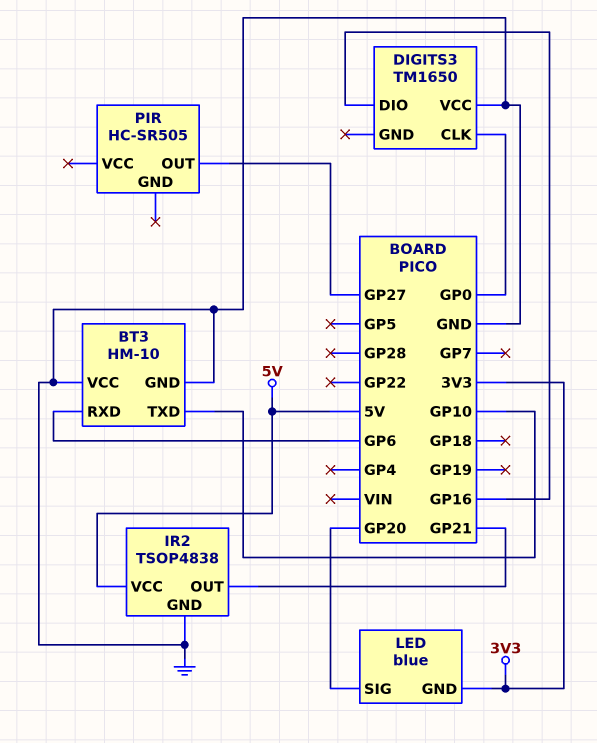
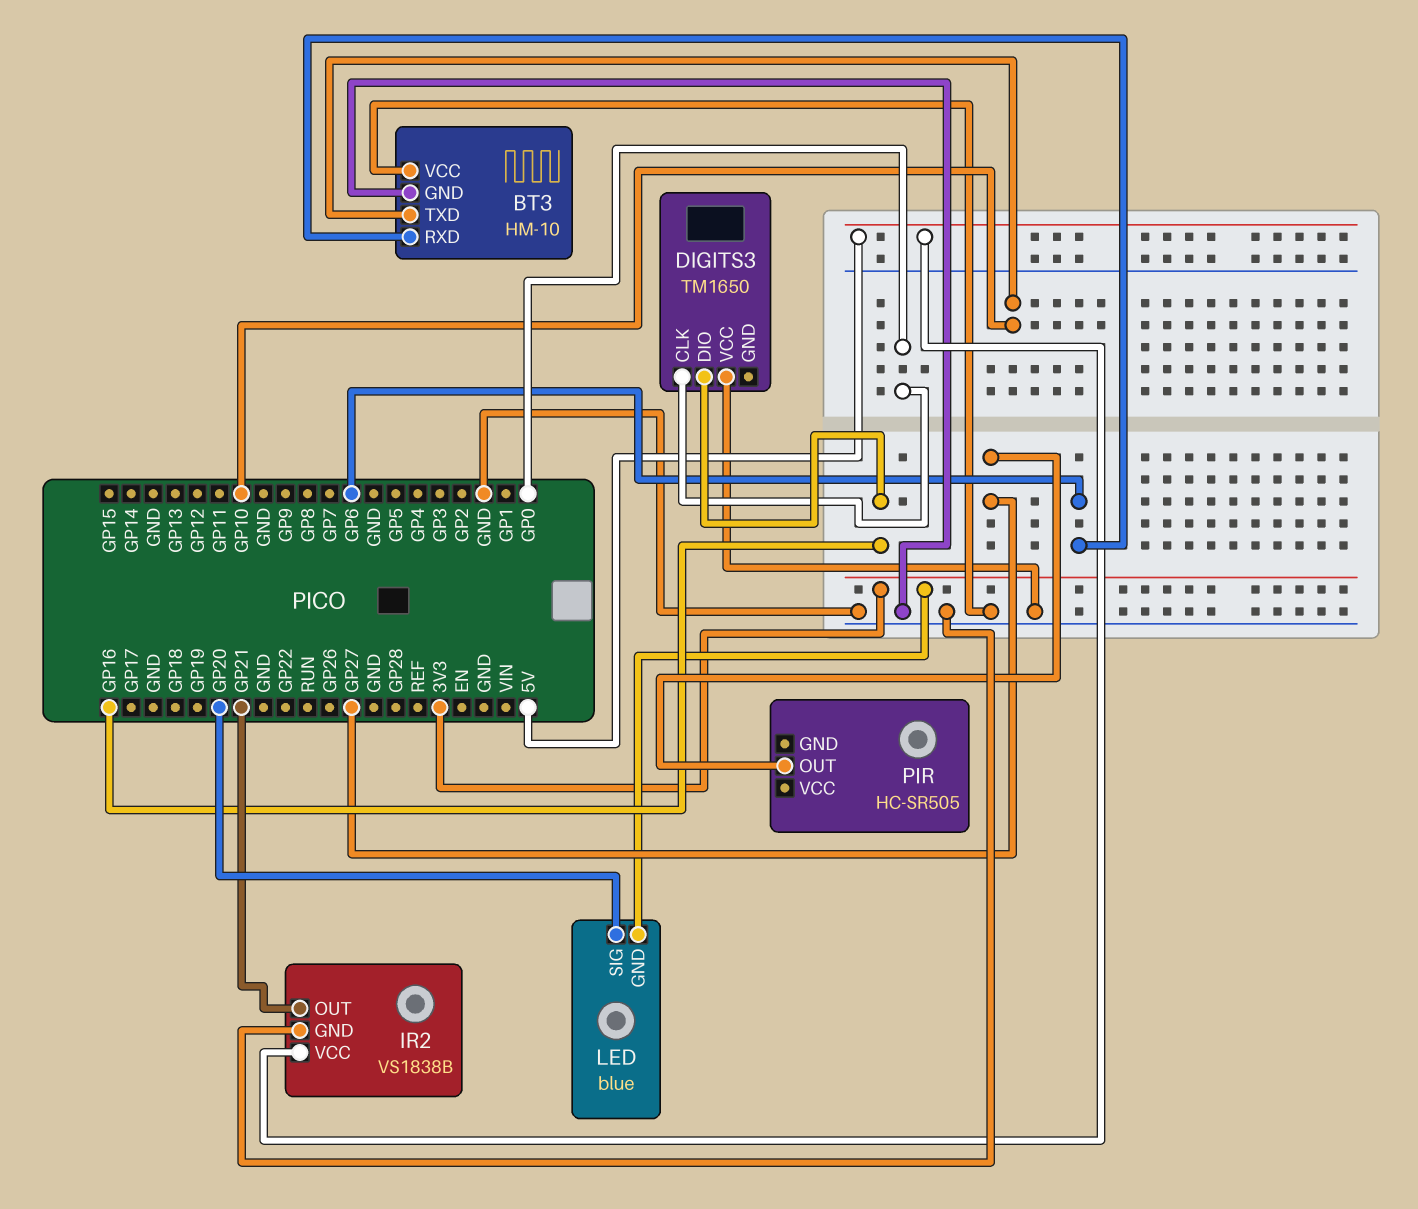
IR2: TSOP4838 -> VS1838B

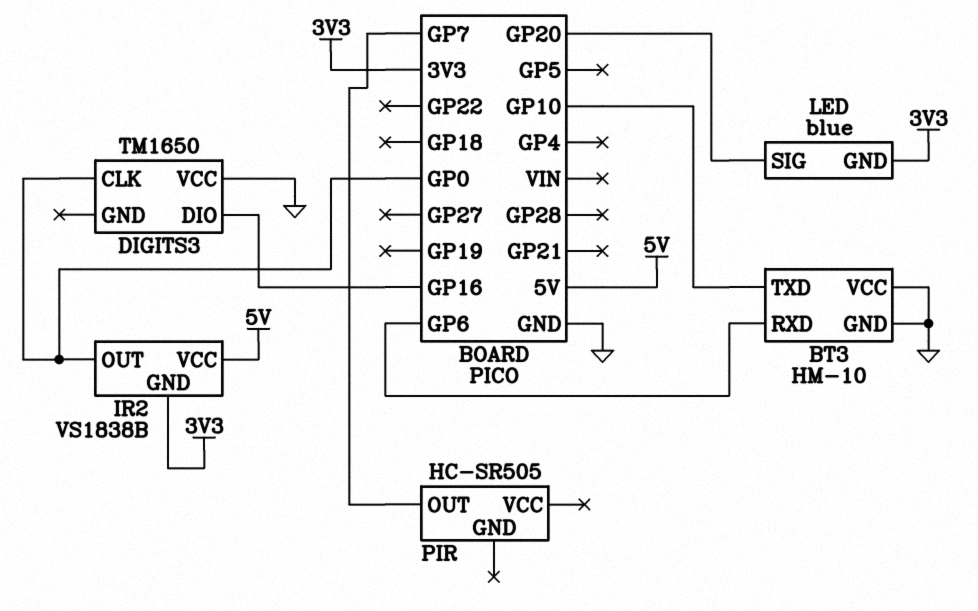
IR2 pin GND: GND -> 3V3
IR2 pin OUT: GP21 -> GP0
PIR pin OUT: GP27 -> GP7

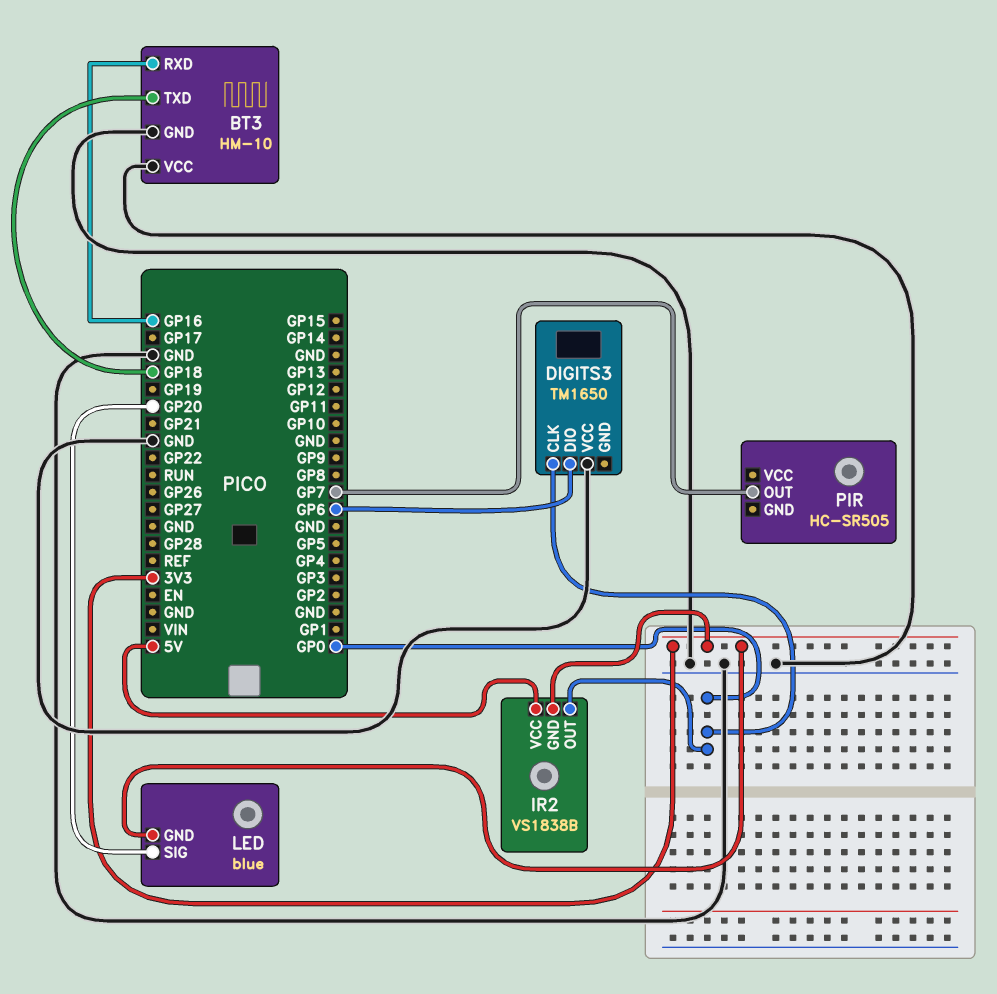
BT3 pin RXD: GP6 -> GP16
BT3 pin TXD: GP10 -> GP18
DIGITS3 pin DIO: GP16 -> GP6

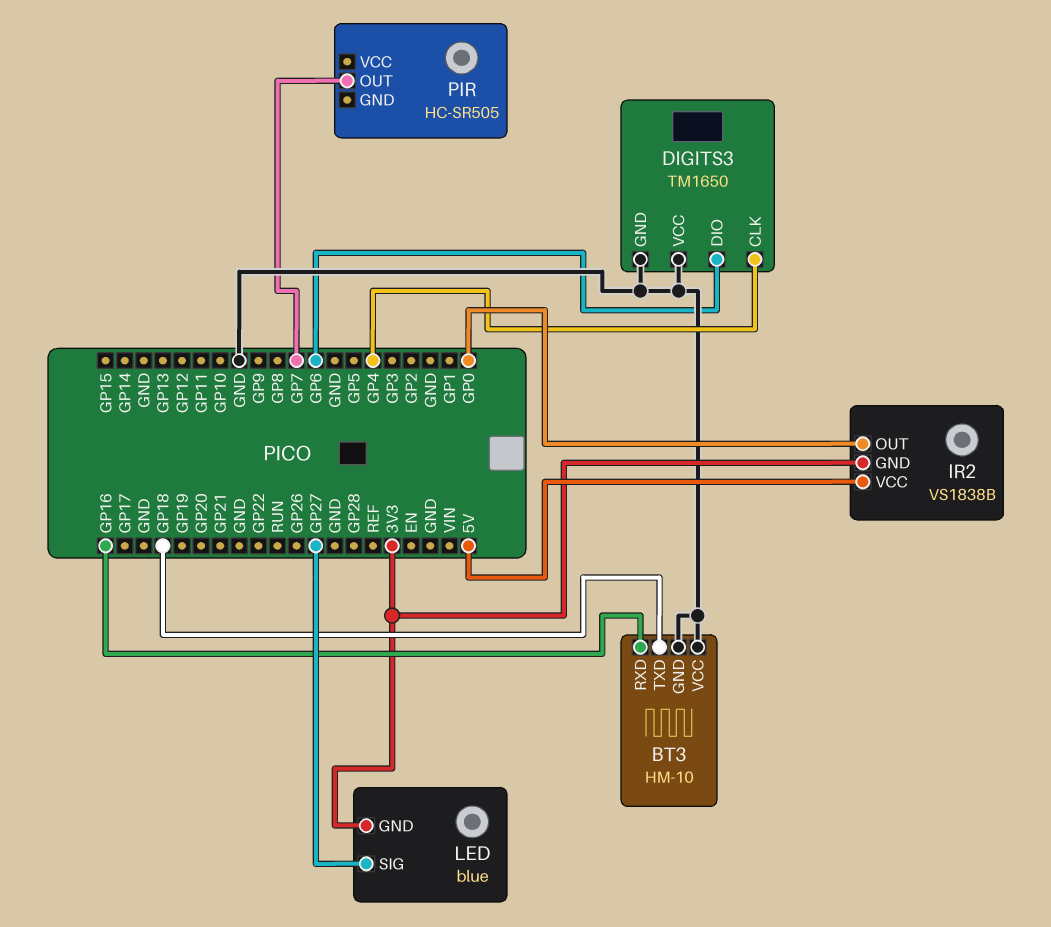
DIGITS3 pin CLK: GP0 -> GP4
DIGITS3 pin GND: none -> GND
LED pin SIG: GP20 -> GP27

